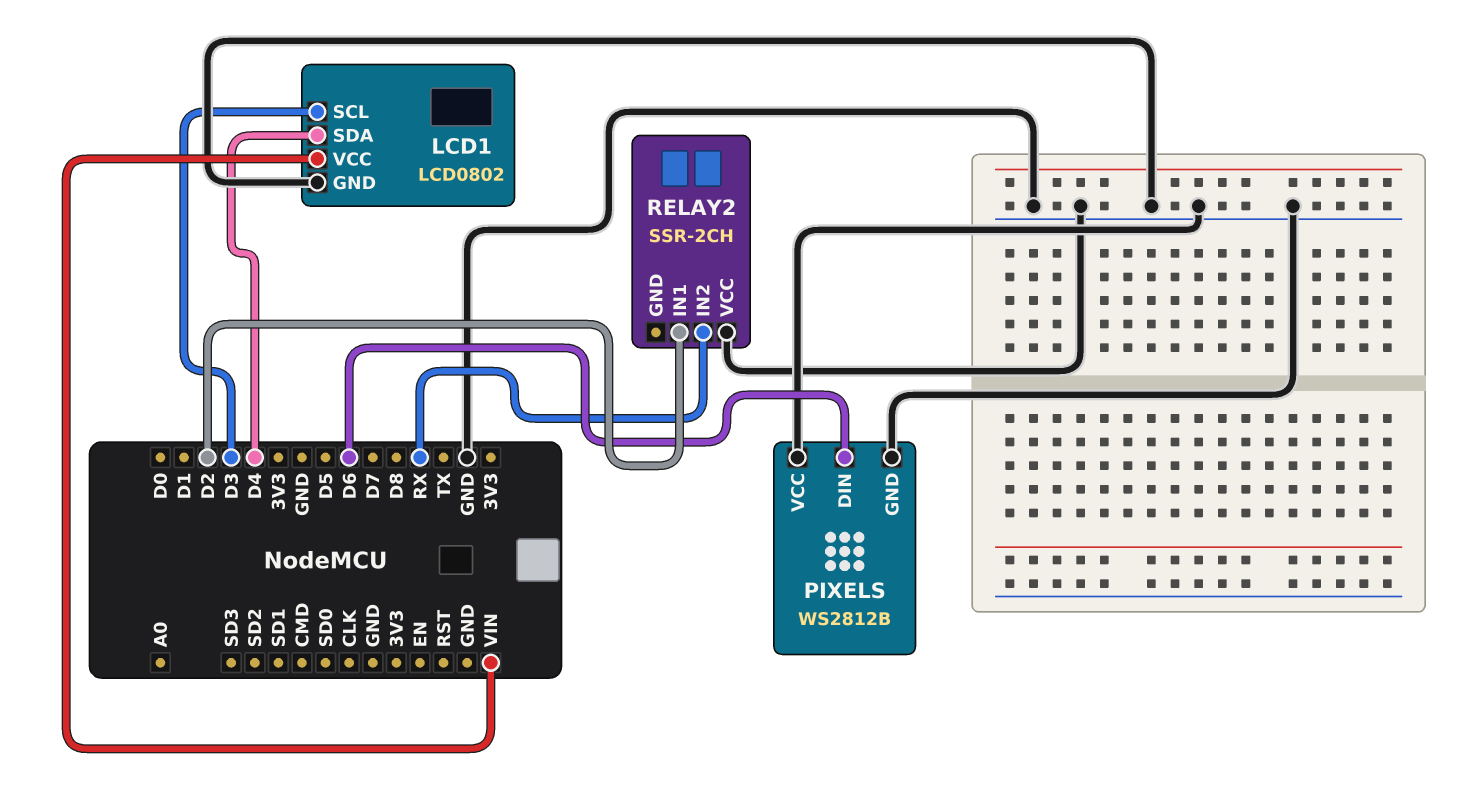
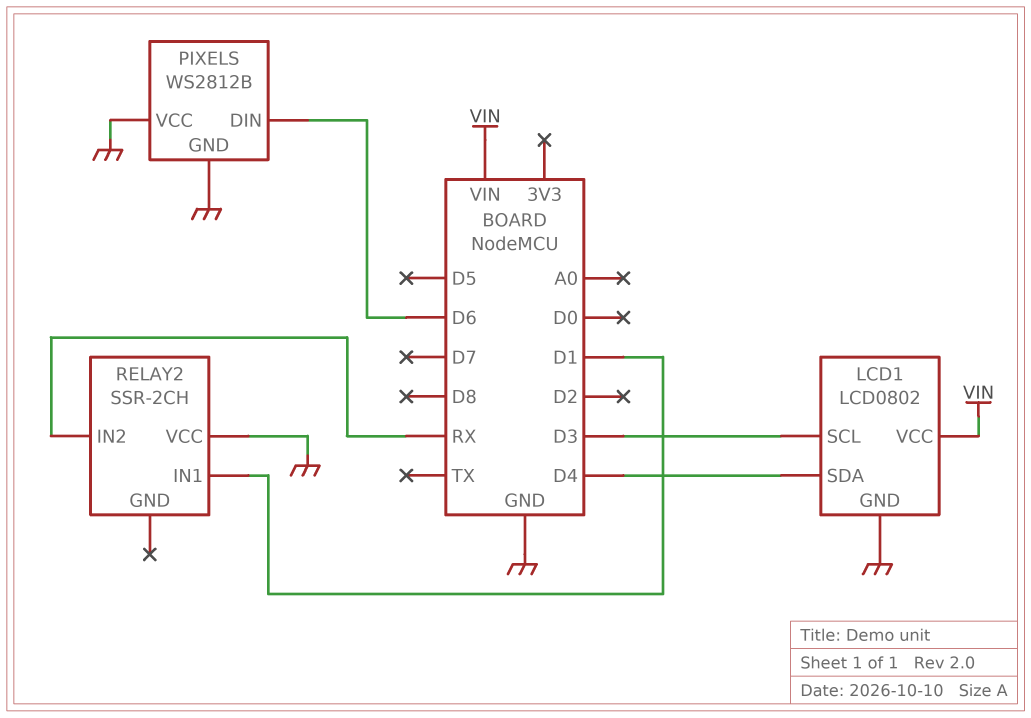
RELAY2 pin IN1: D2 -> D1

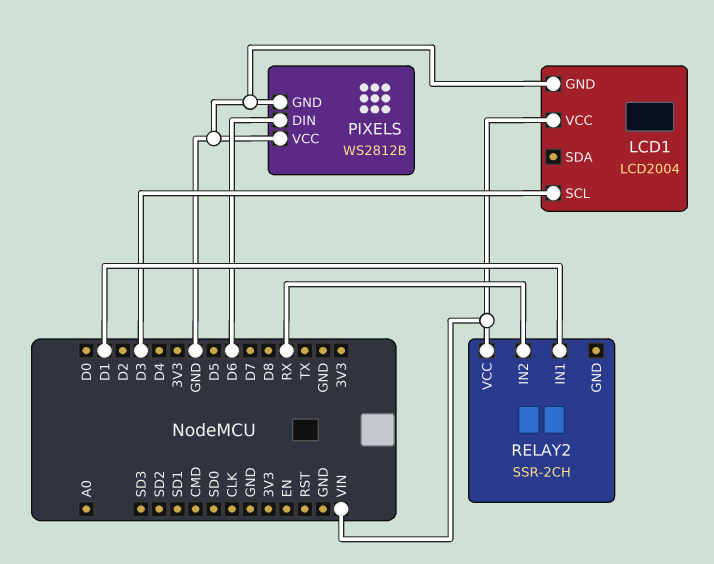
LCD1: LCD0802 -> LCD2004
LCD1 pin SDA: D4 -> none
RELAY2 pin VCC: GND -> VIN

